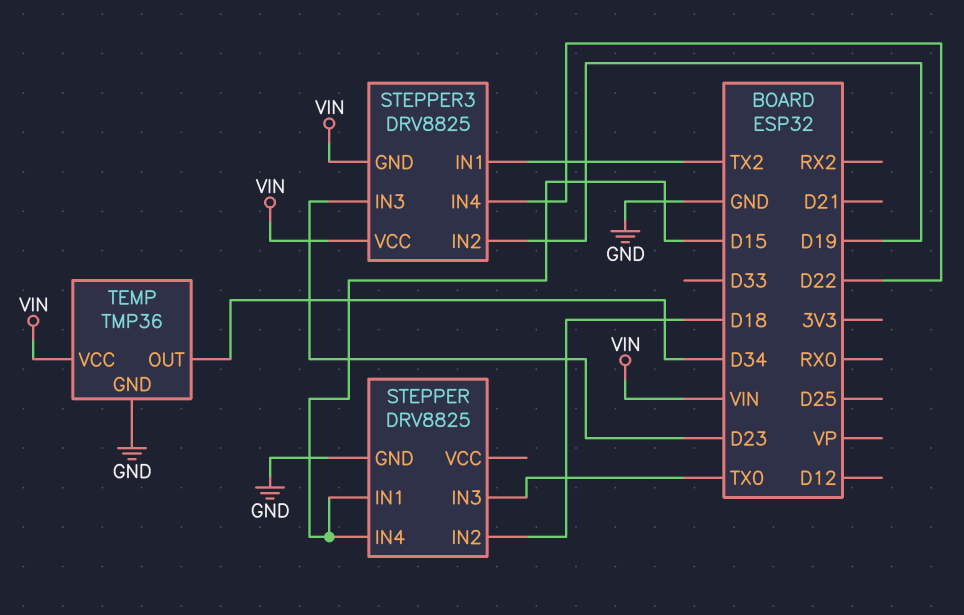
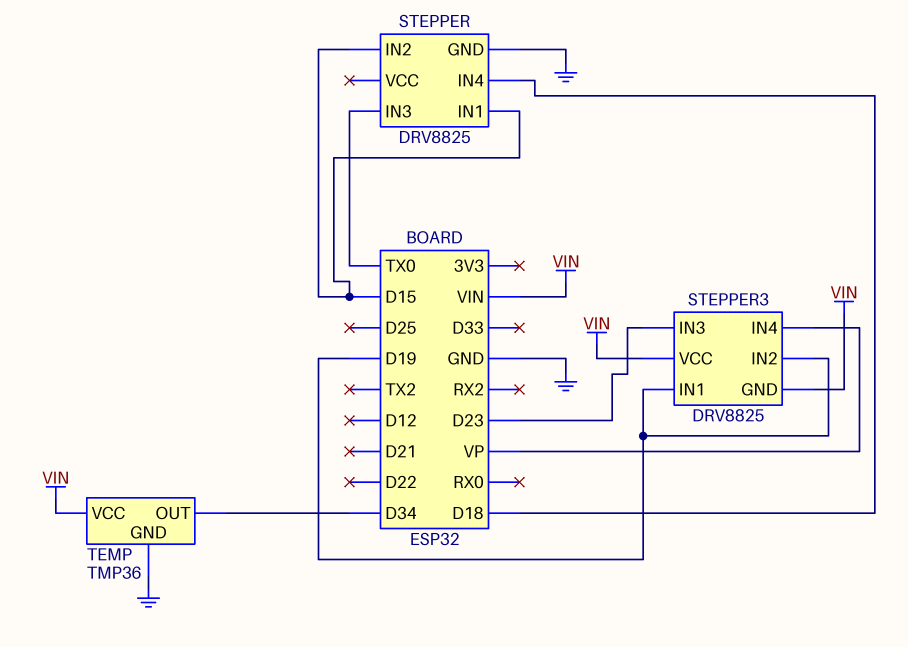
STEPPER pin IN2: D18 -> D15
STEPPER pin IN4: D15 -> D18
STEPPER3 pin IN1: TX2 -> D19
STEPPER3 pin IN4: D22 -> VP

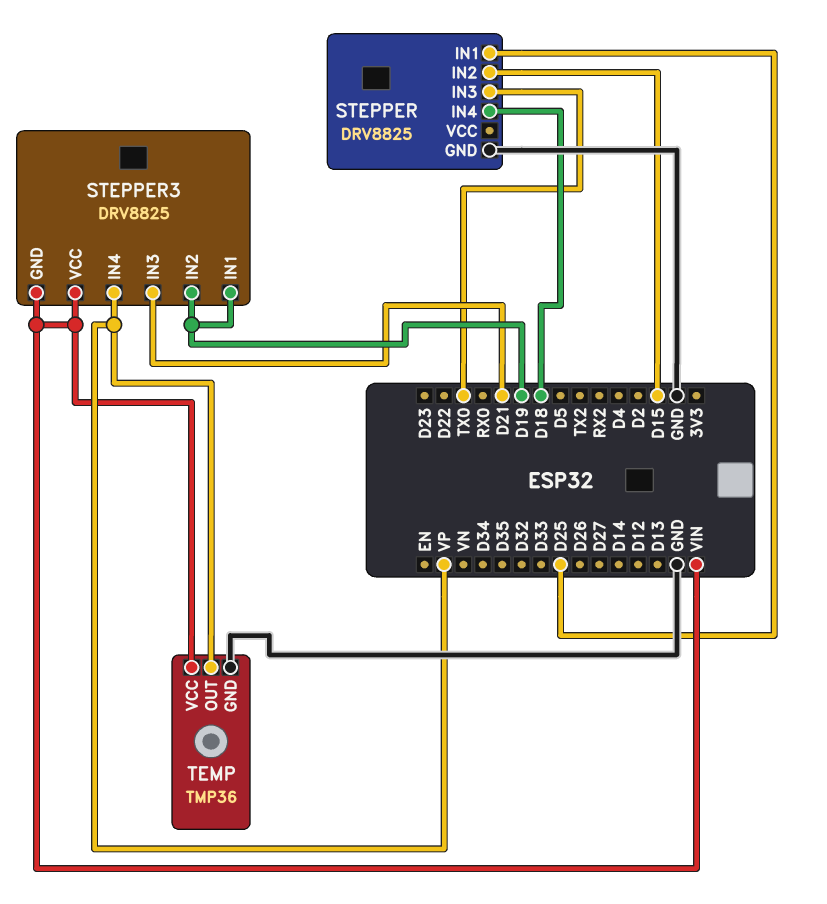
STEPPER pin IN1: D15 -> D25
STEPPER3 pin IN3: D23 -> D21
TEMP pin OUT: D34 -> VP

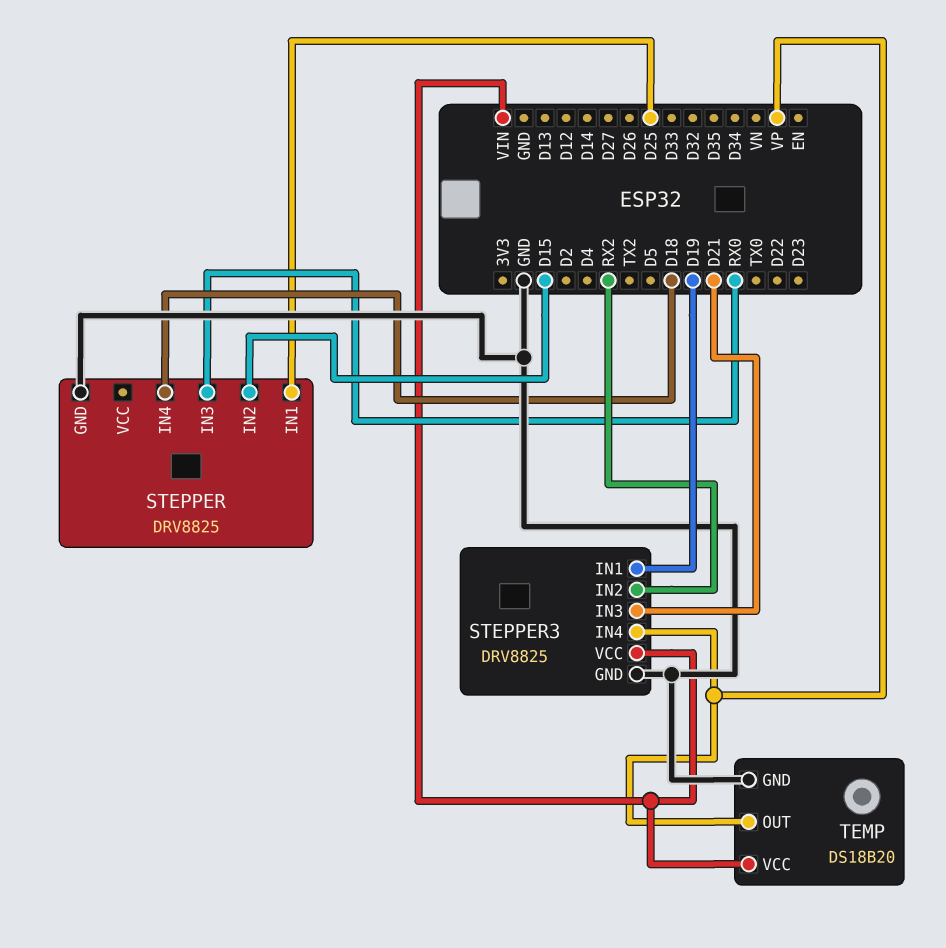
STEPPER pin IN3: TX0 -> RX0
STEPPER3 pin GND: VIN -> GND
STEPPER3 pin IN2: D19 -> RX2
TEMP: TMP36 -> DS18B20

